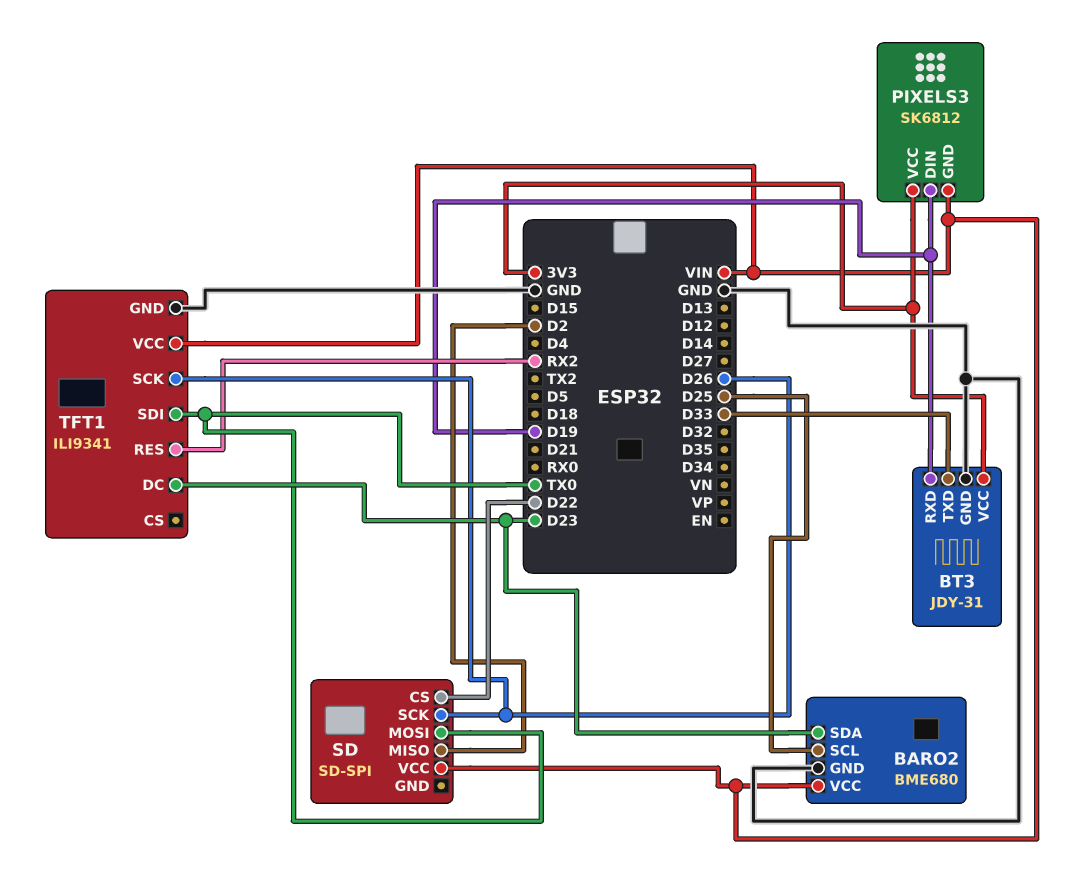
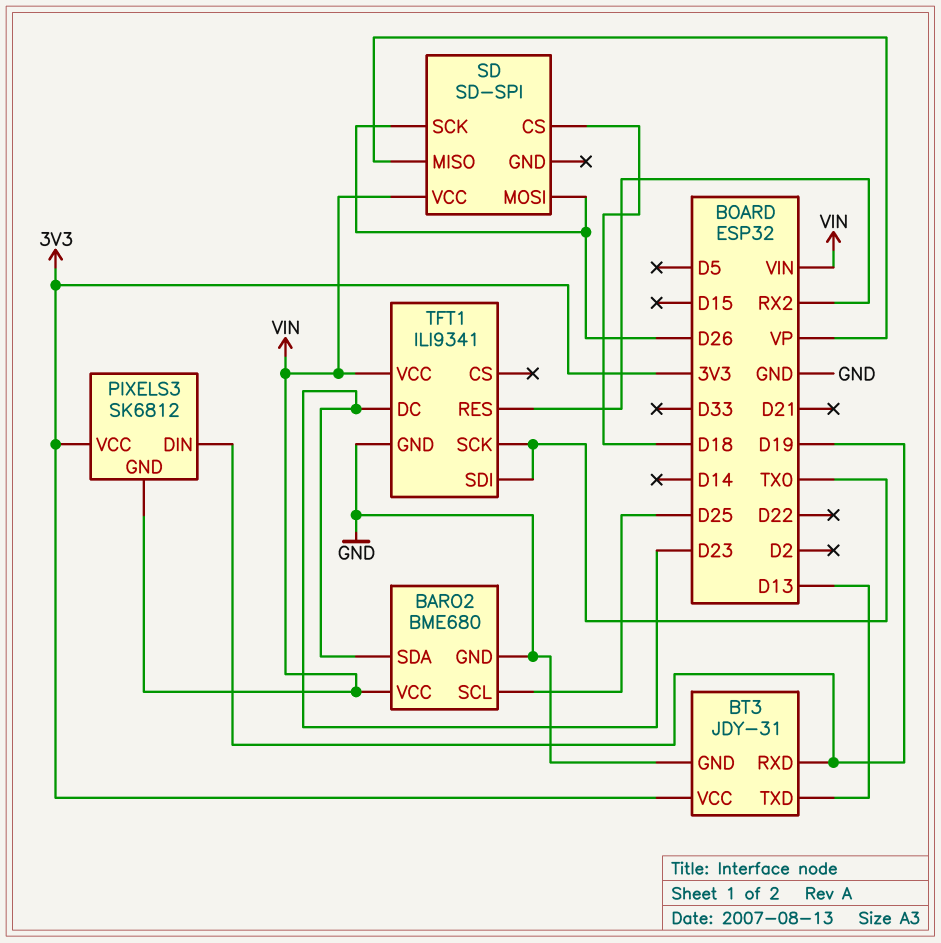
BT3 pin TXD: D33 -> D13
SD pin CS: D22 -> D18
SD pin MISO: D2 -> VP
SD pin MOSI: TX0 -> D26
TFT1 pin SCK: D26 -> TX0

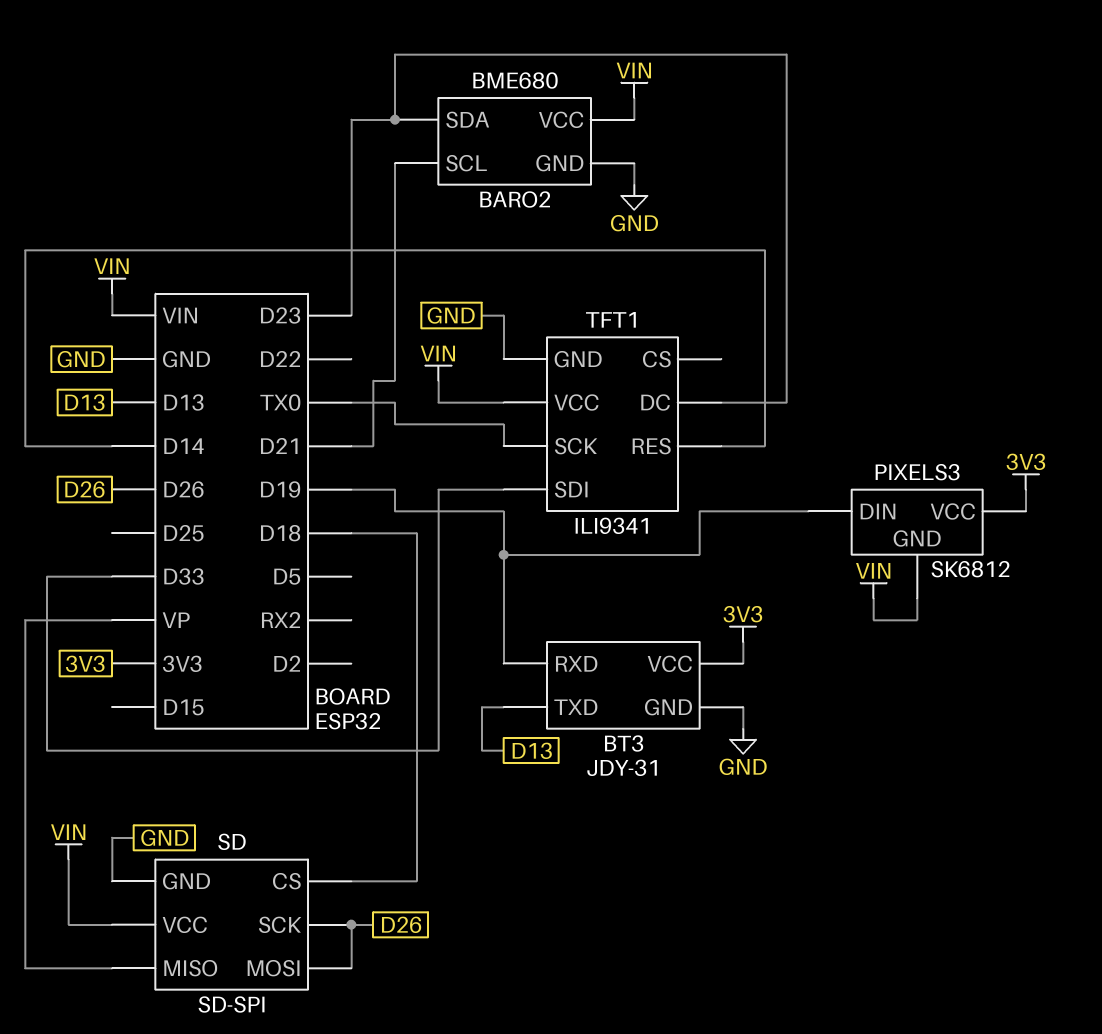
BARO2 pin SCL: D25 -> D21
SD pin GND: none -> GND
TFT1 pin RES: RX2 -> D14
TFT1 pin SDI: TX0 -> D33

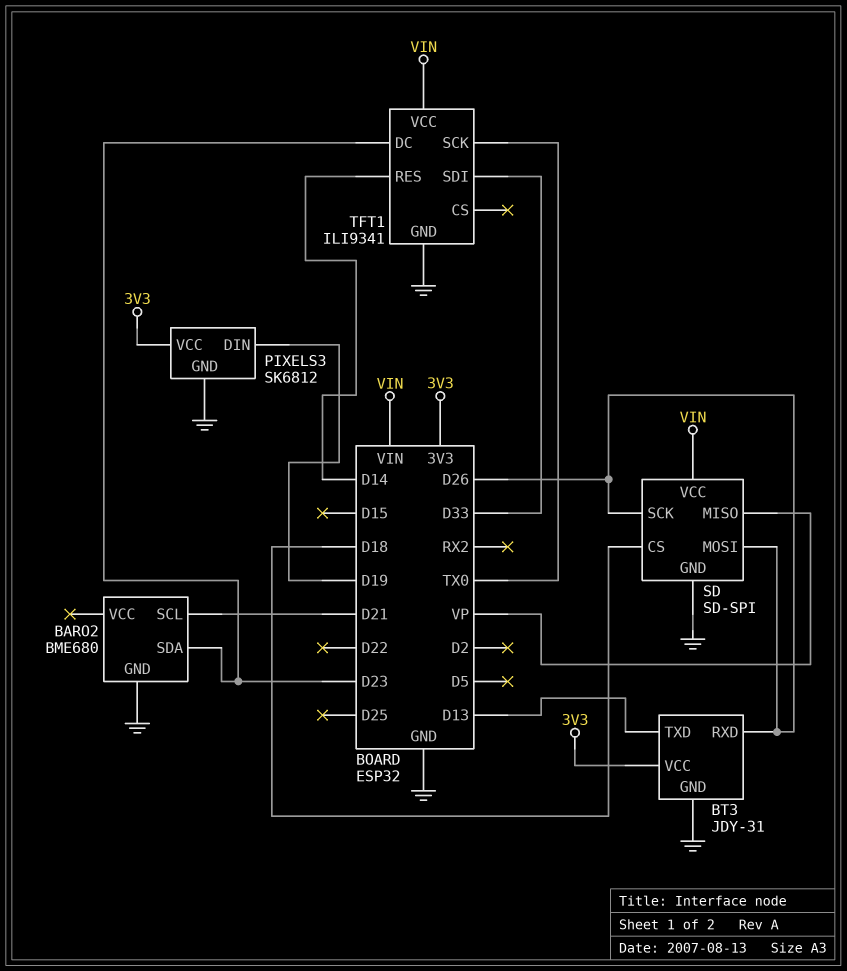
BARO2 pin VCC: VIN -> none
BT3 pin RXD: D19 -> D26
PIXELS3 pin GND: VIN -> GND

